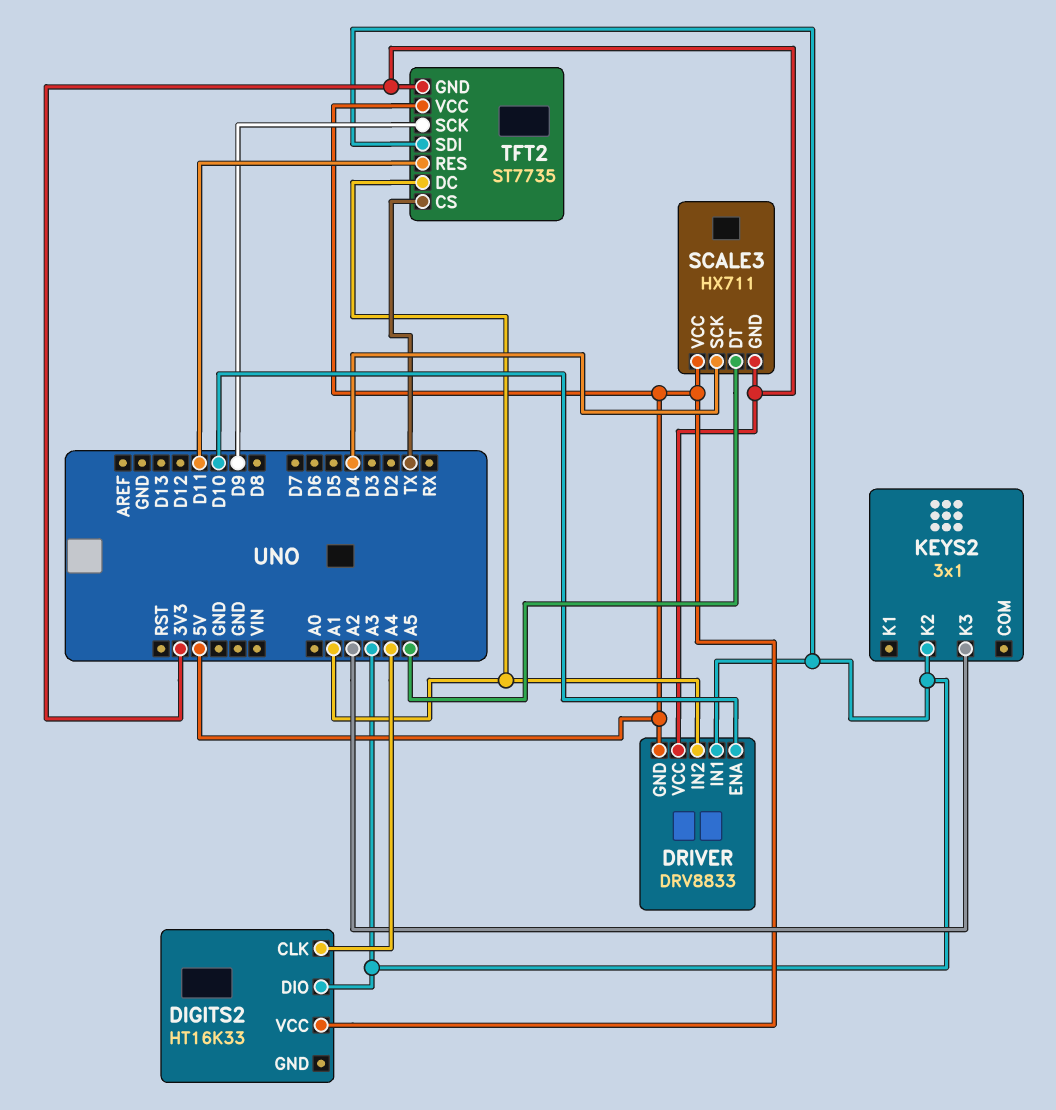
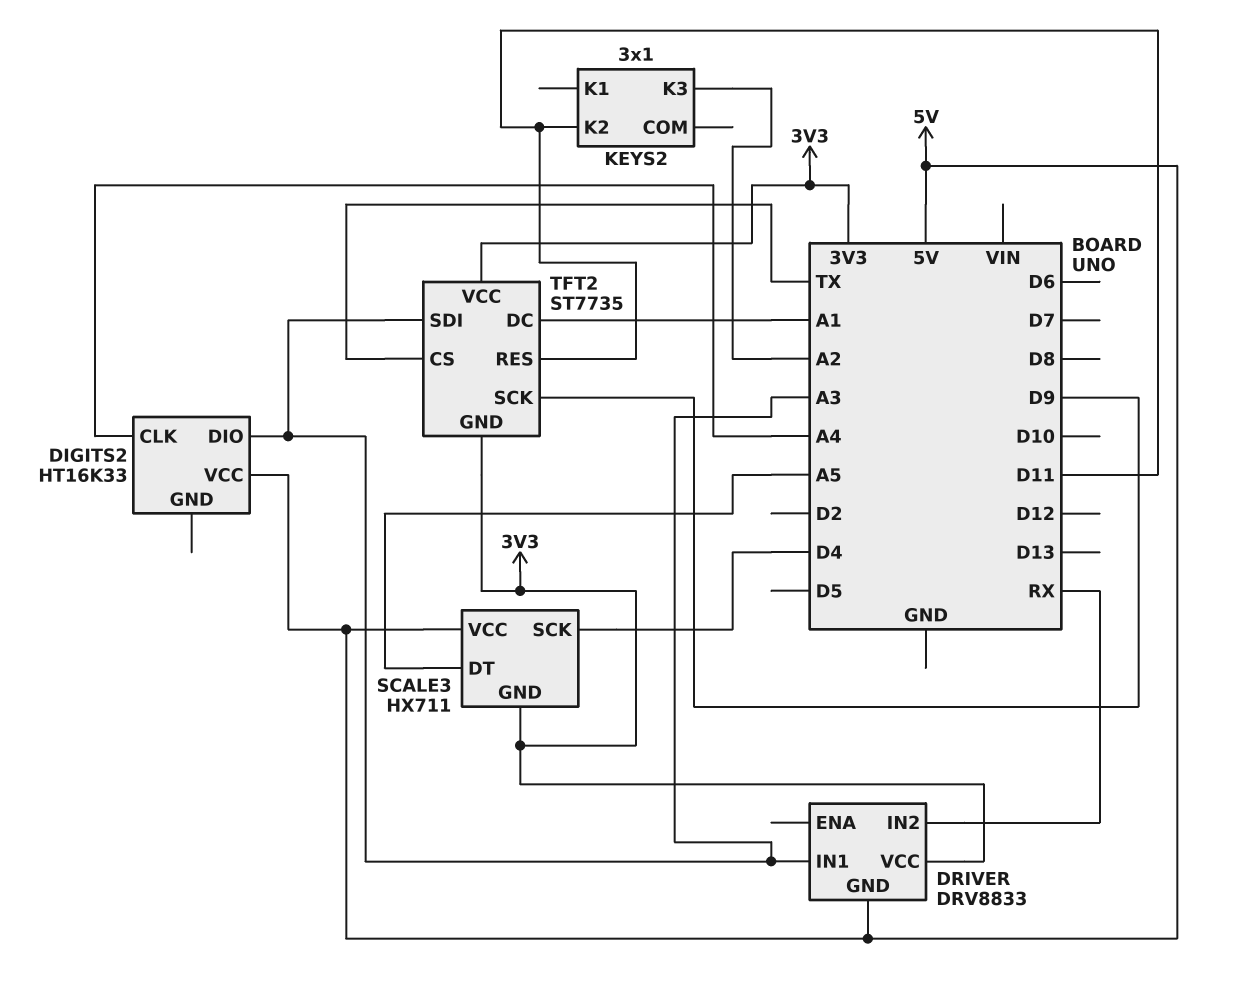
DRIVER pin ENA: D10 -> none
DRIVER pin IN2: A1 -> RX
KEYS2 pin K2: A3 -> D11
TFT2 pin VCC: 5V -> 3V3

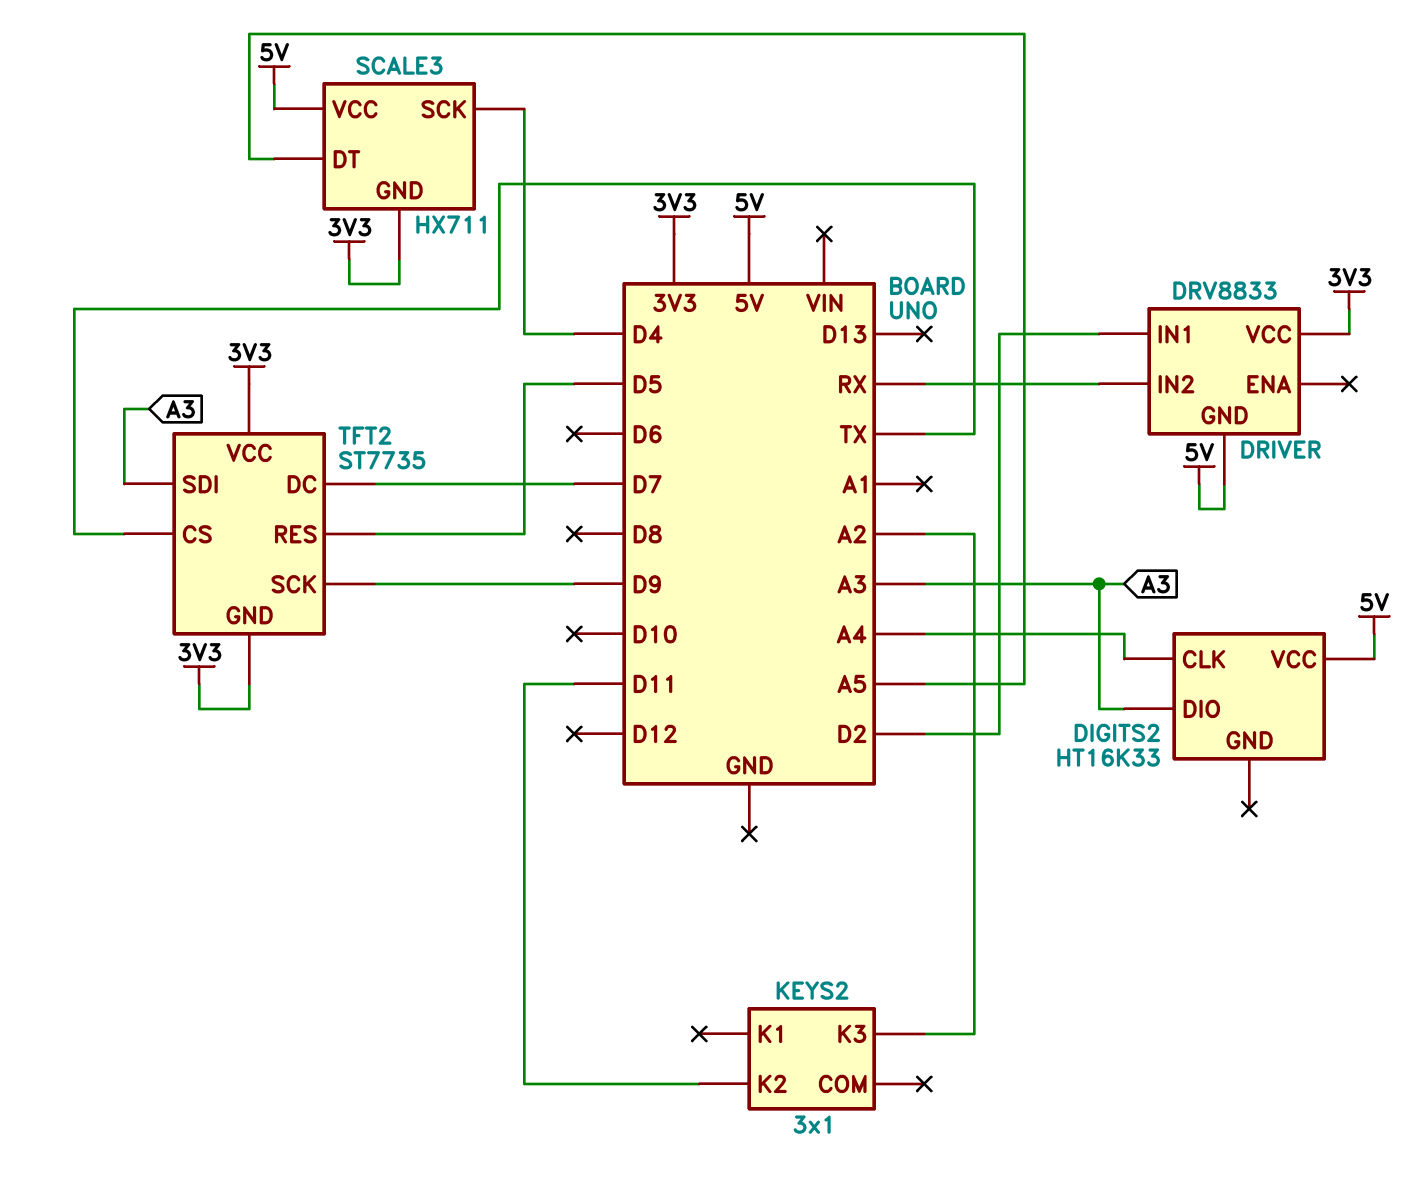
DRIVER pin IN1: A3 -> D2
TFT2 pin DC: A1 -> D7
TFT2 pin RES: D11 -> D5

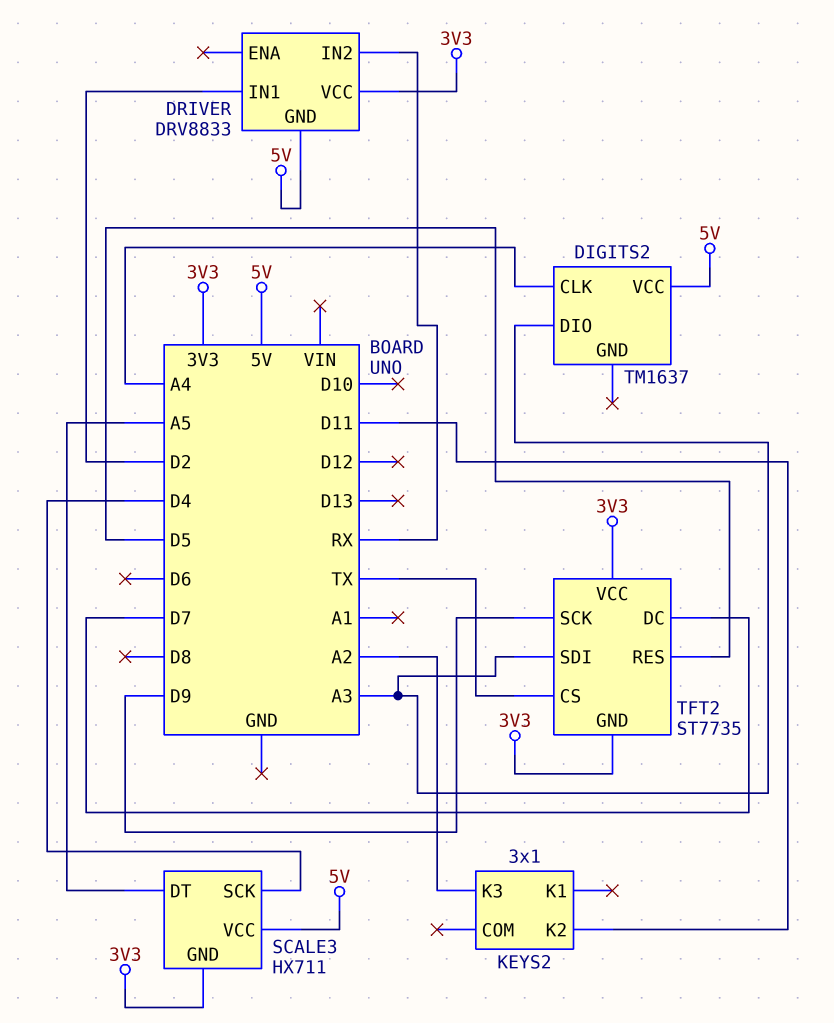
DIGITS2: HT16K33 -> TM1637

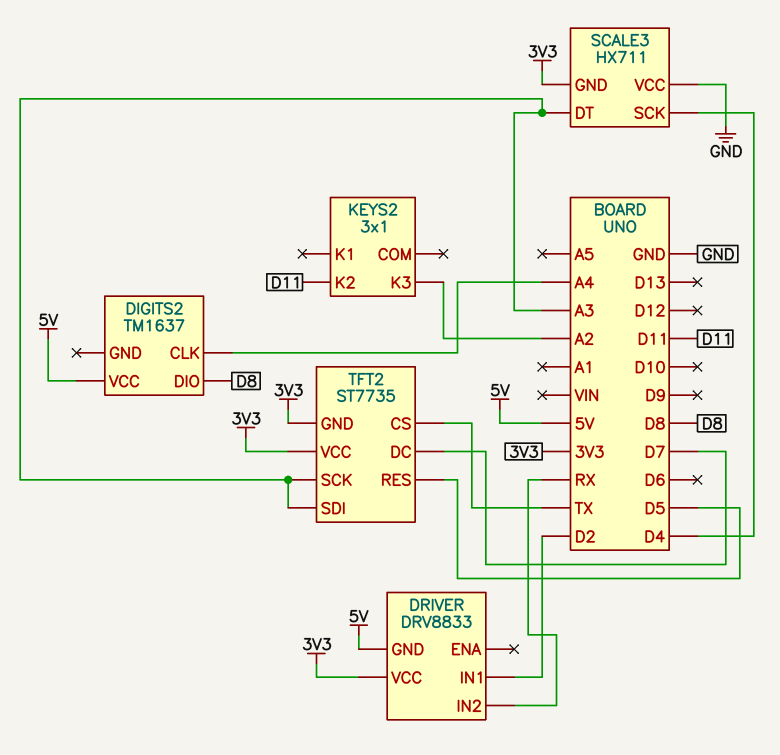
DIGITS2 pin DIO: A3 -> D8
SCALE3 pin DT: A5 -> A3
SCALE3 pin VCC: 5V -> GND
TFT2 pin SCK: D9 -> A3

